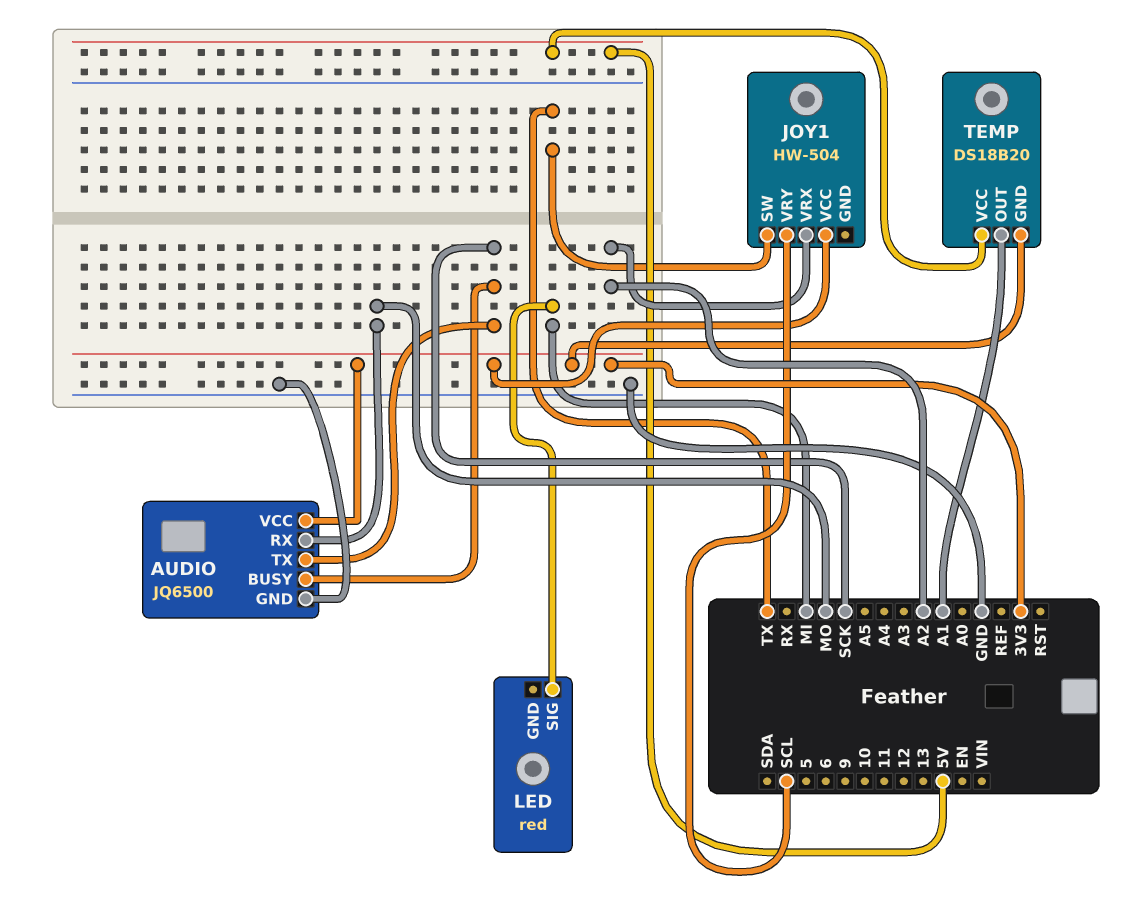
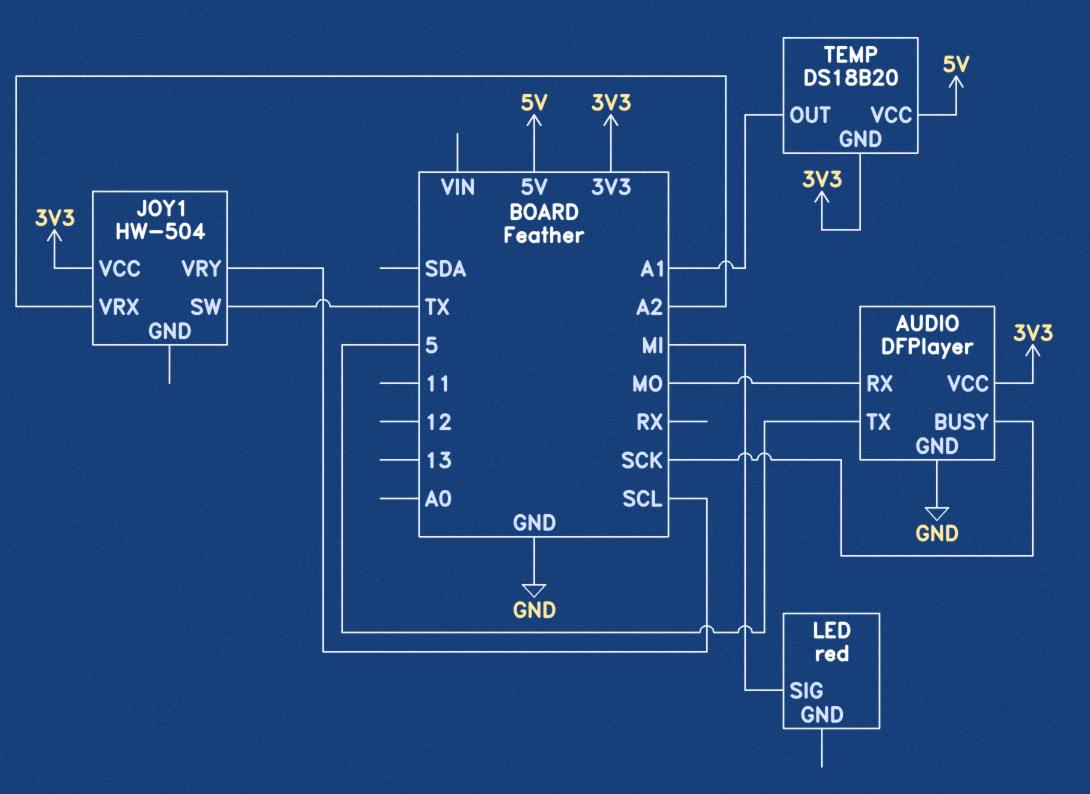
AUDIO: JQ6500 -> DFPlayer
AUDIO pin TX: SCK -> 5

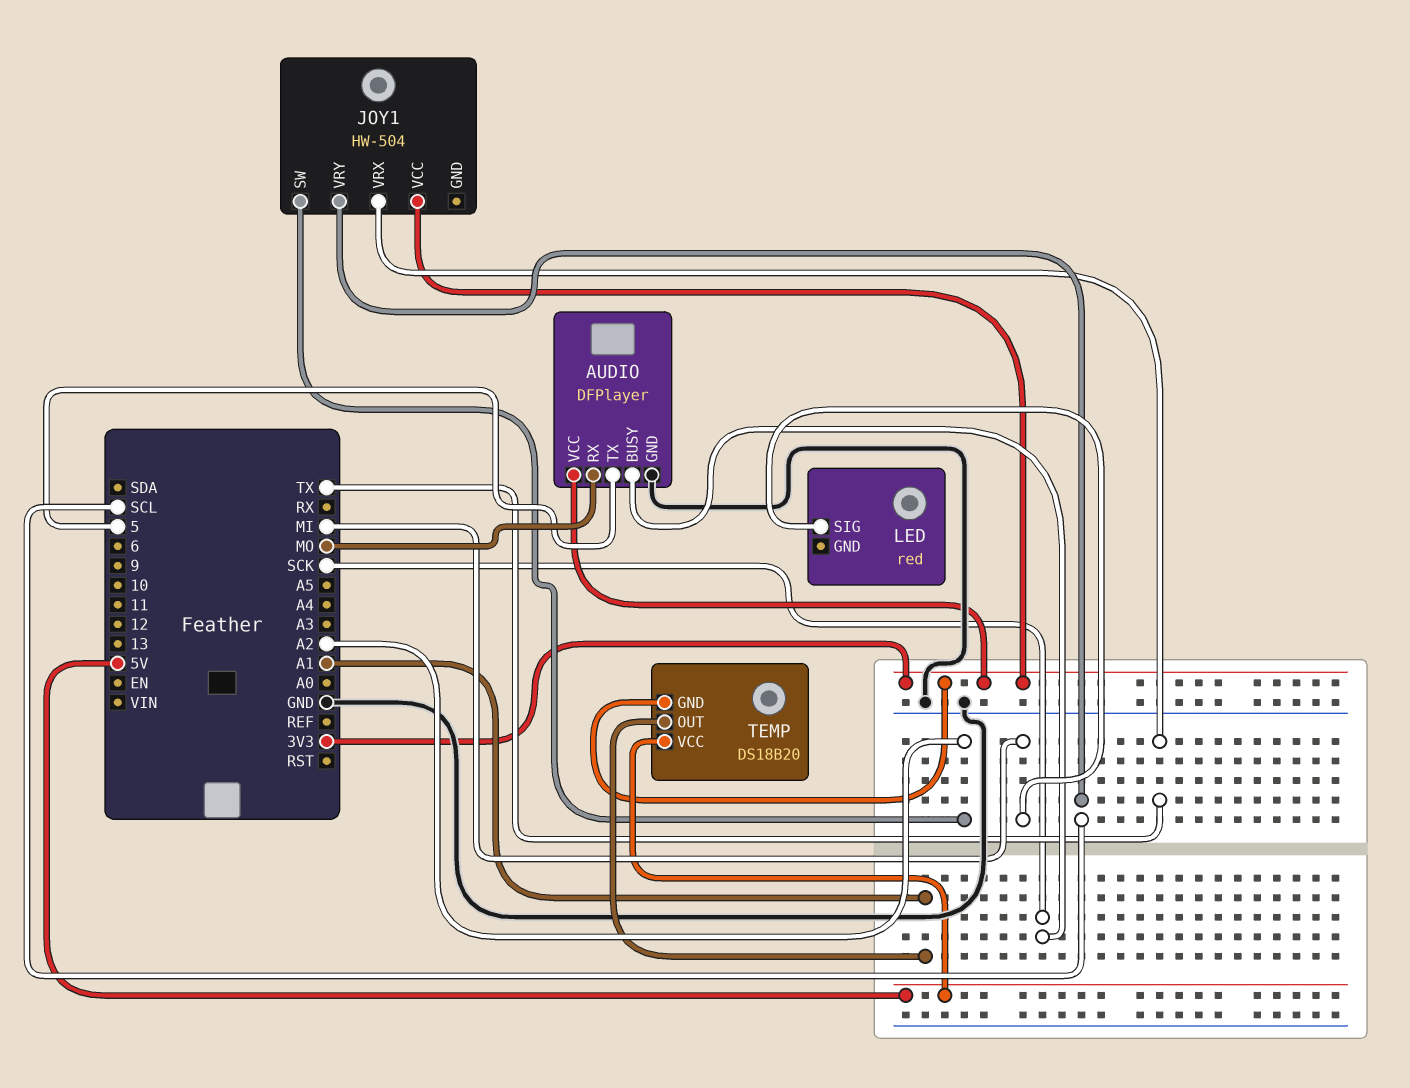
JOY1 pin SW: TX -> A2
JOY1 pin VRX: A2 -> TX

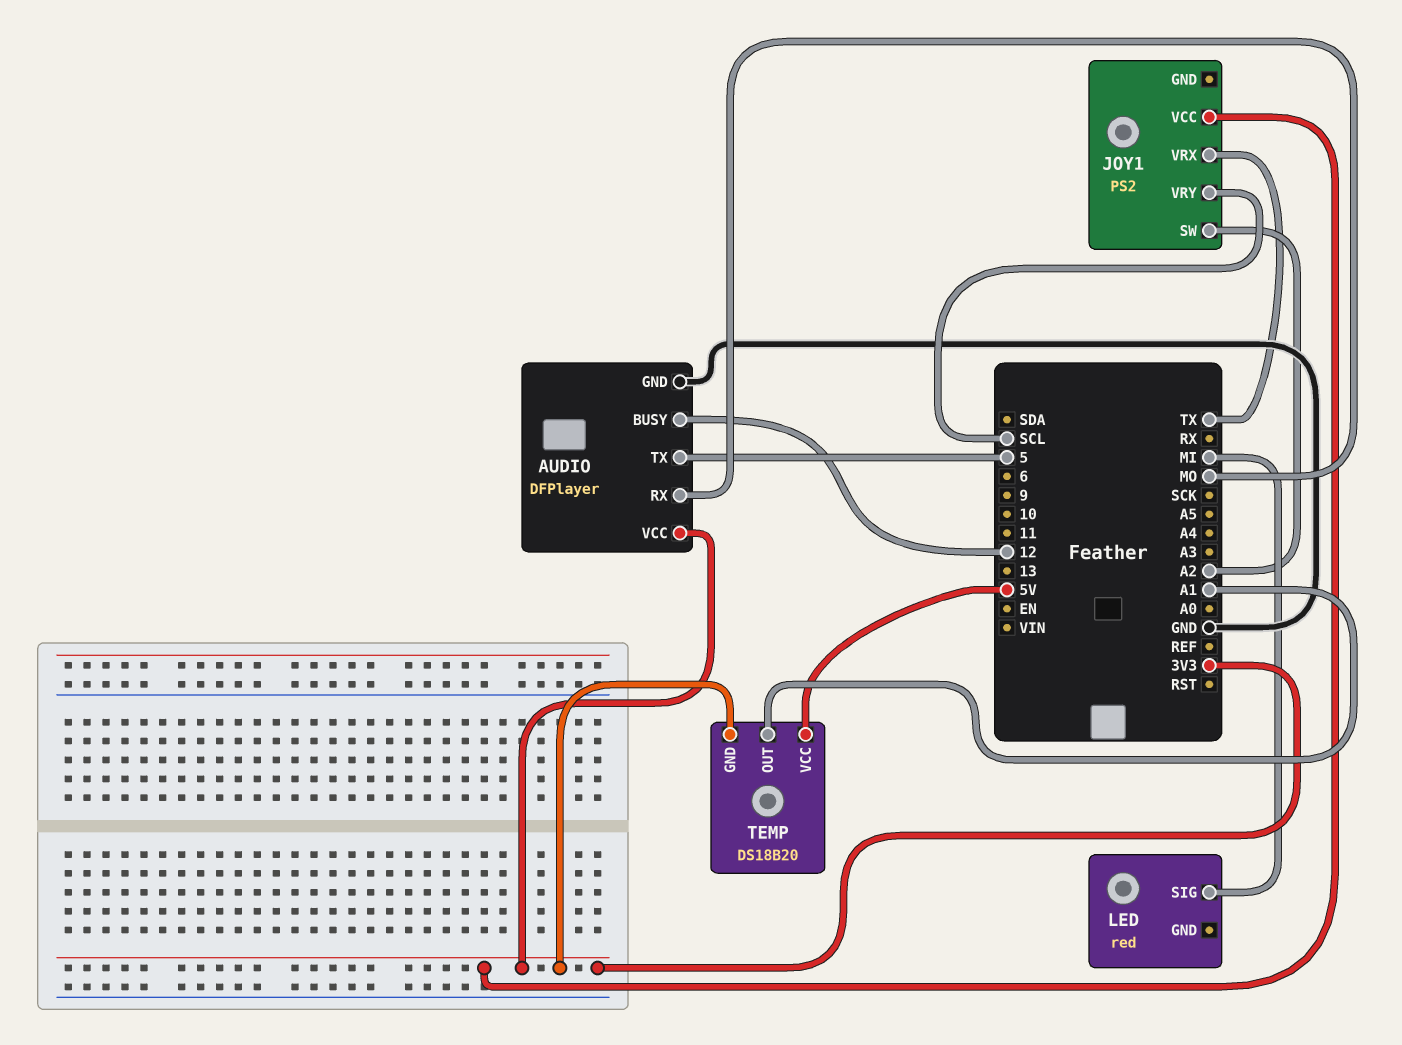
AUDIO pin BUSY: SCK -> 12
JOY1: HW-504 -> PS2

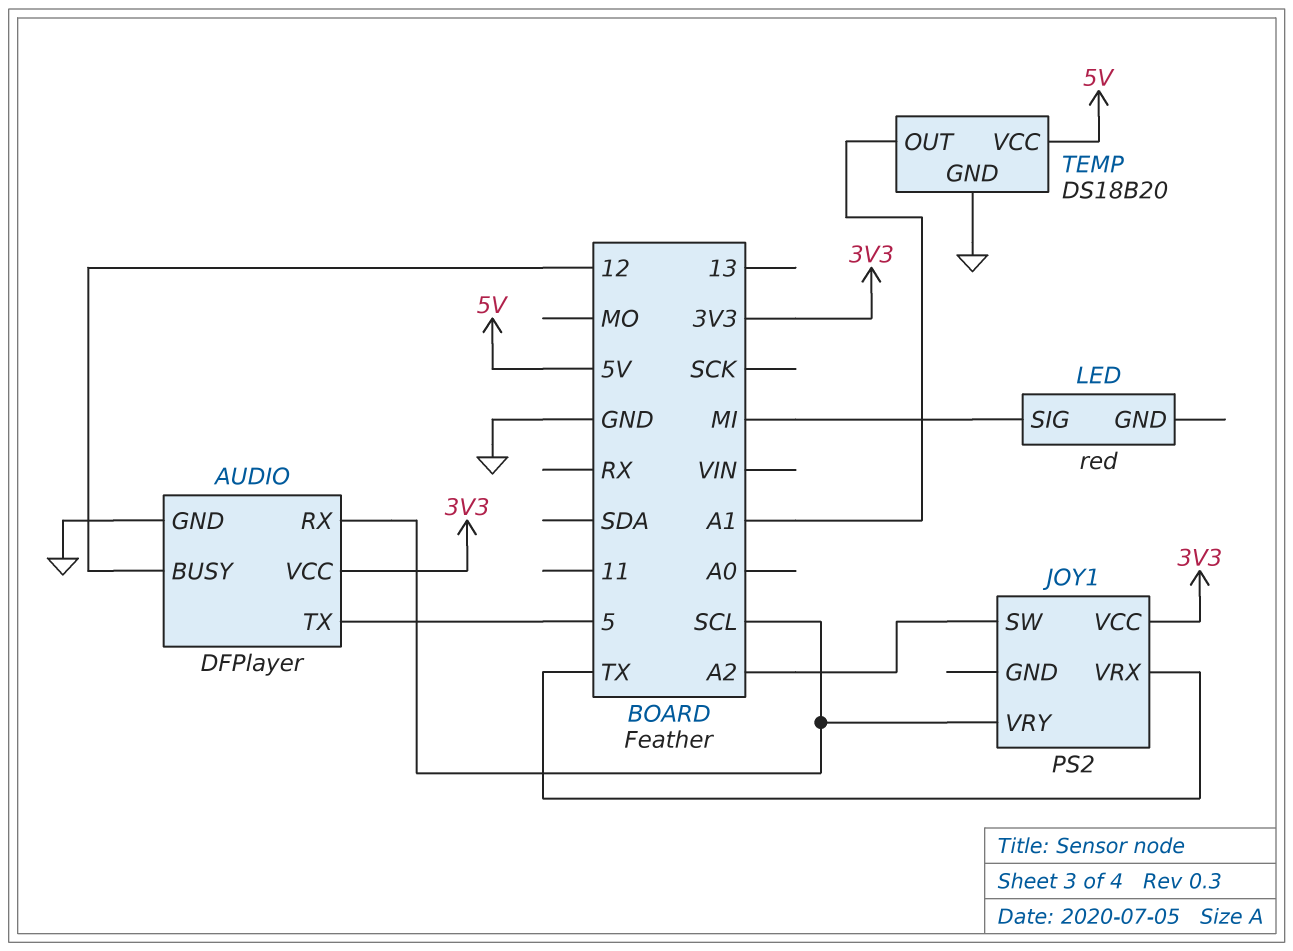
AUDIO pin RX: MO -> SCL
TEMP pin GND: 3V3 -> GND

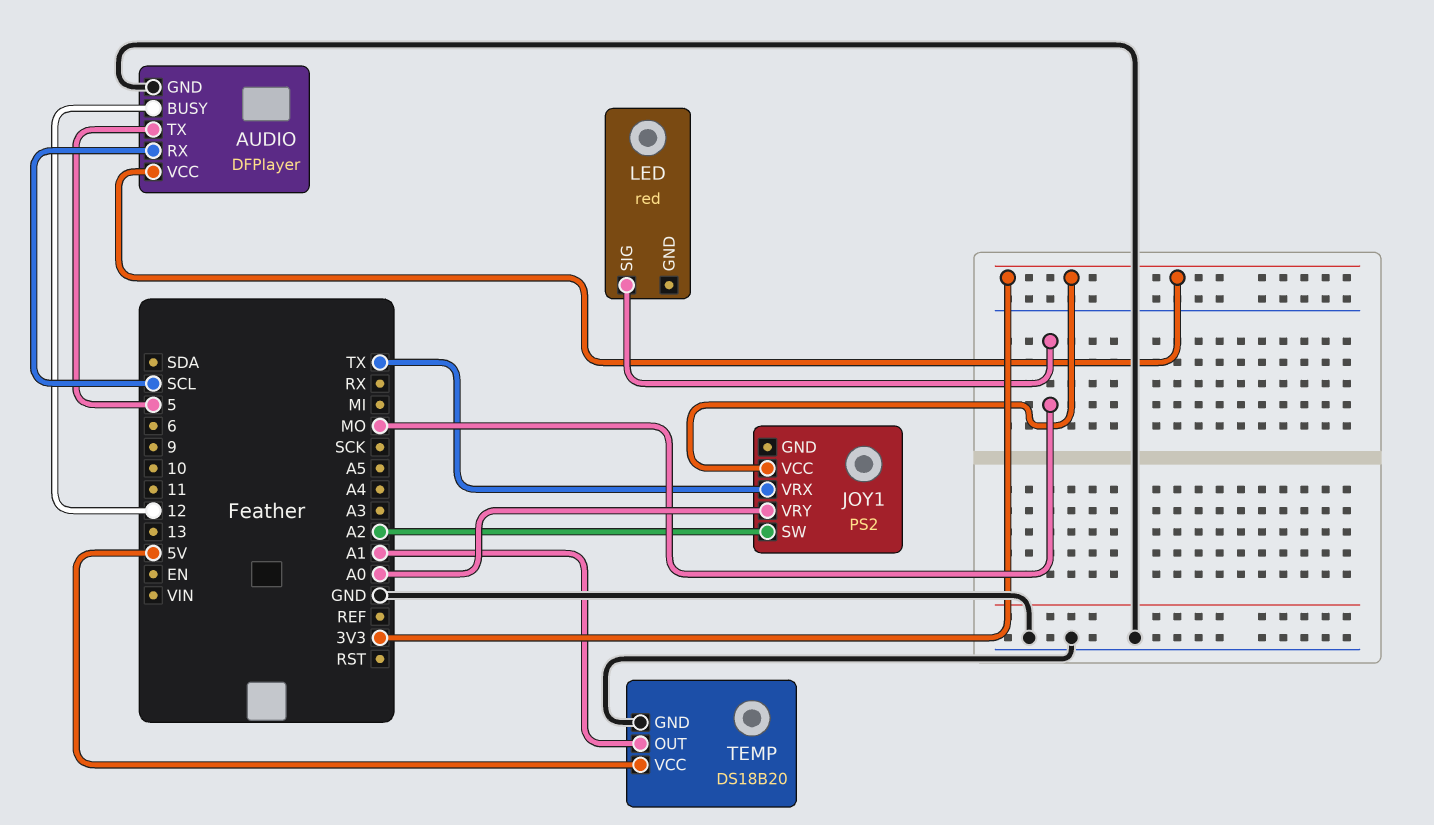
JOY1 pin VRY: SCL -> A0
LED pin SIG: MI -> MO

